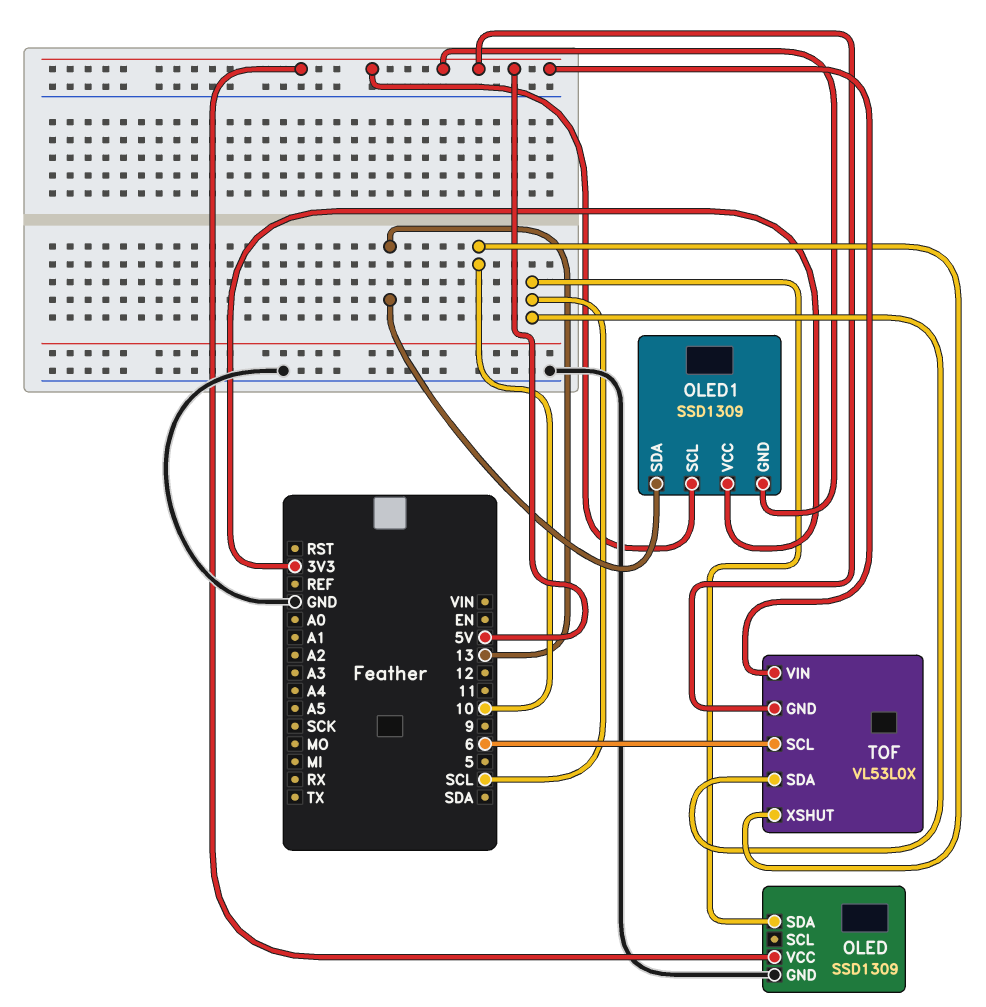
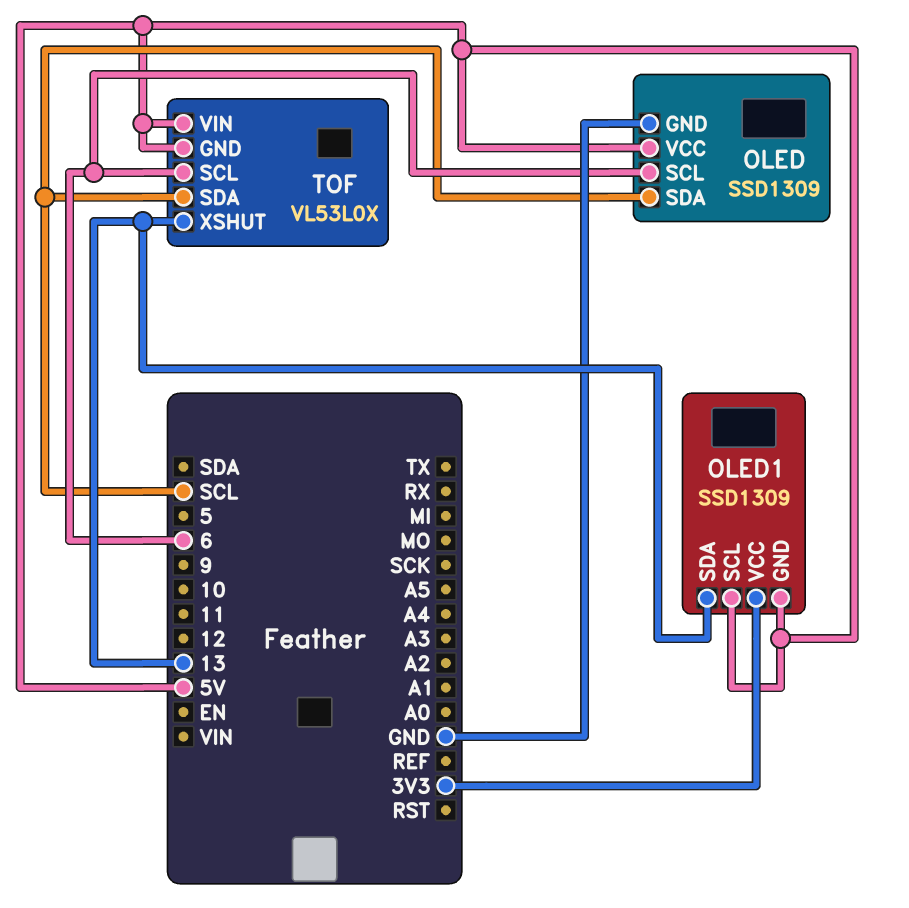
OLED pin SCL: none -> 6
TOF pin XSHUT: 10 -> 13

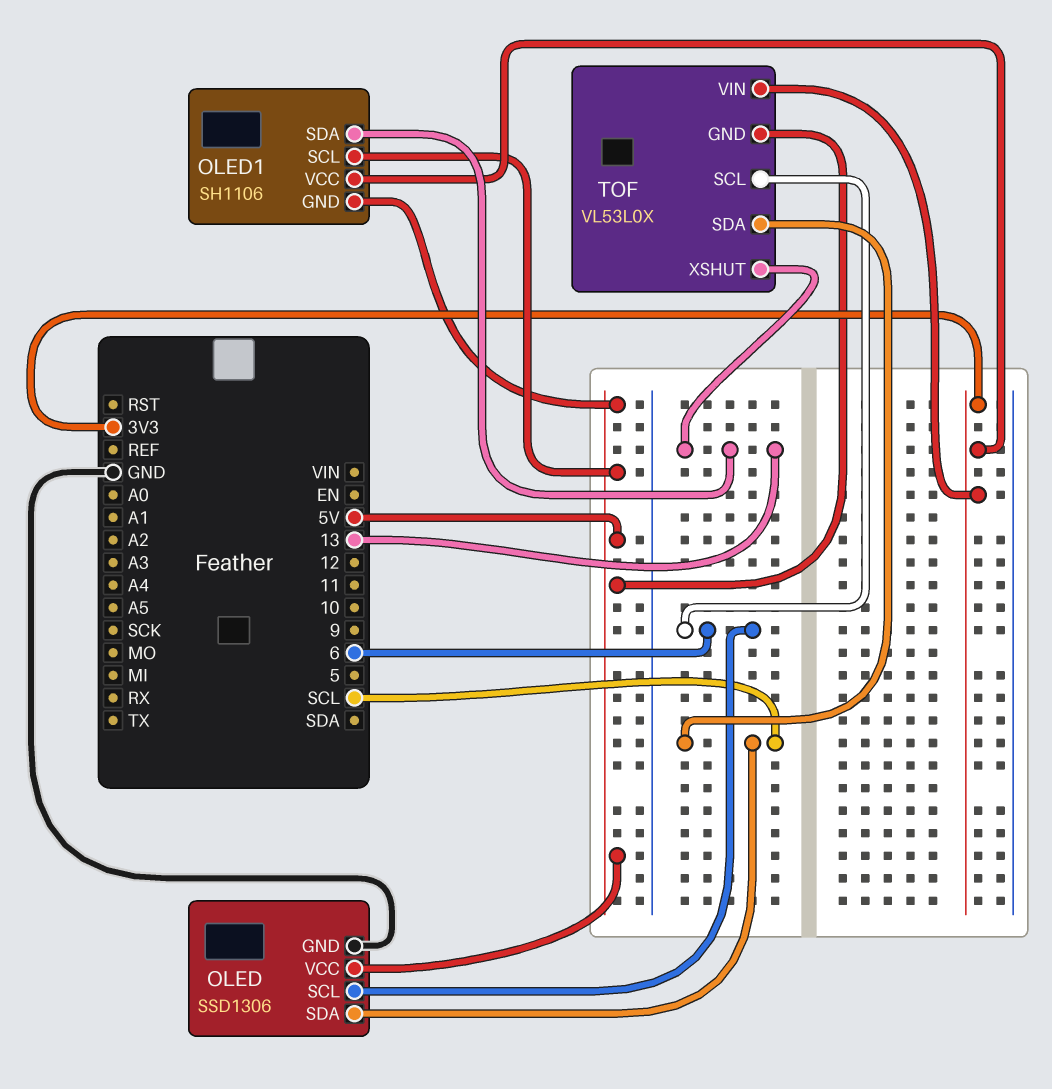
OLED: SSD1309 -> SSD1306
OLED1: SSD1309 -> SH1106
TOF pin VIN: 5V -> 3V3

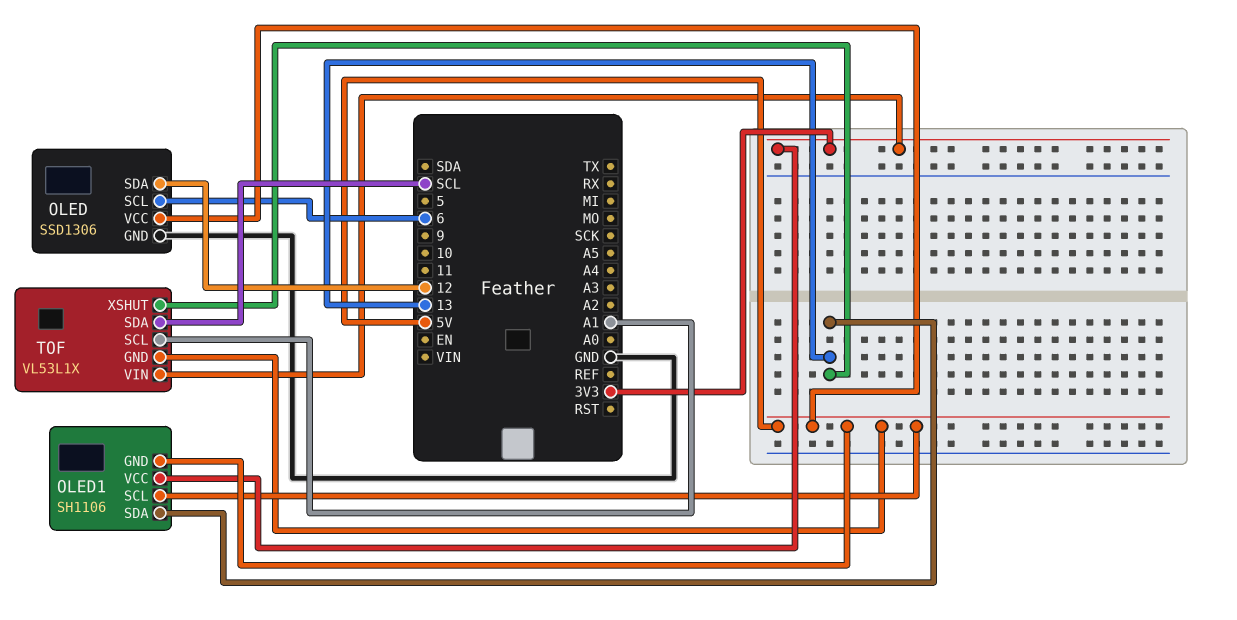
OLED pin SDA: SCL -> 12
TOF: VL53L0X -> VL53L1X
TOF pin SCL: 6 -> A1

